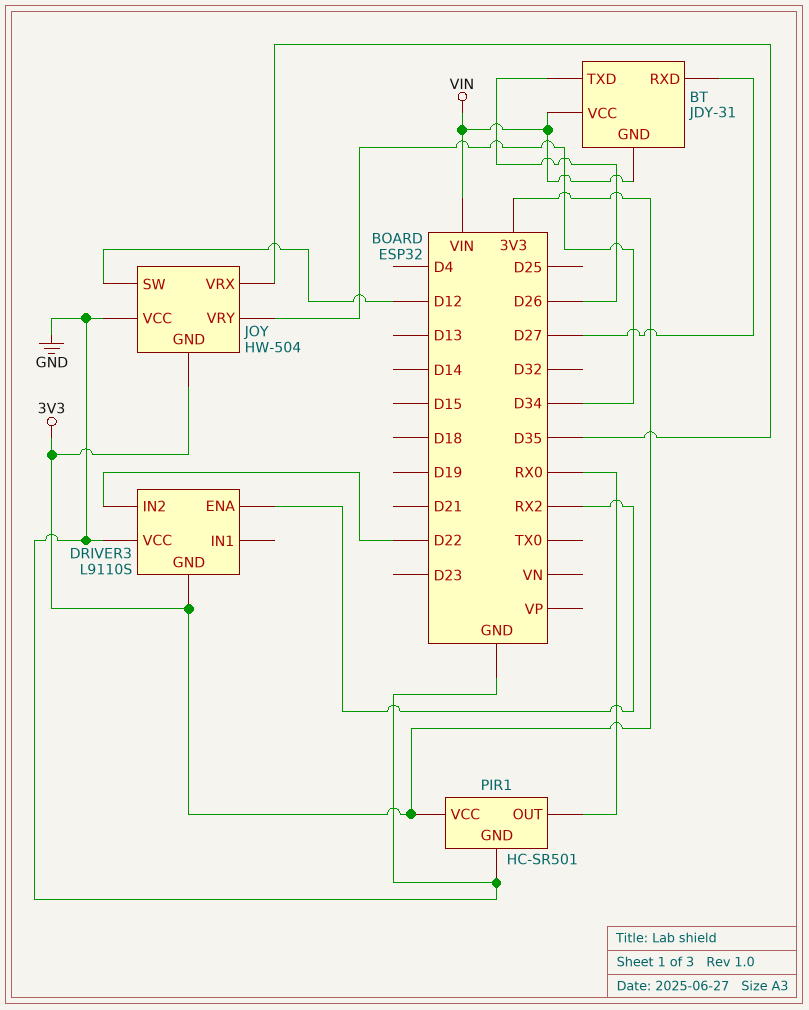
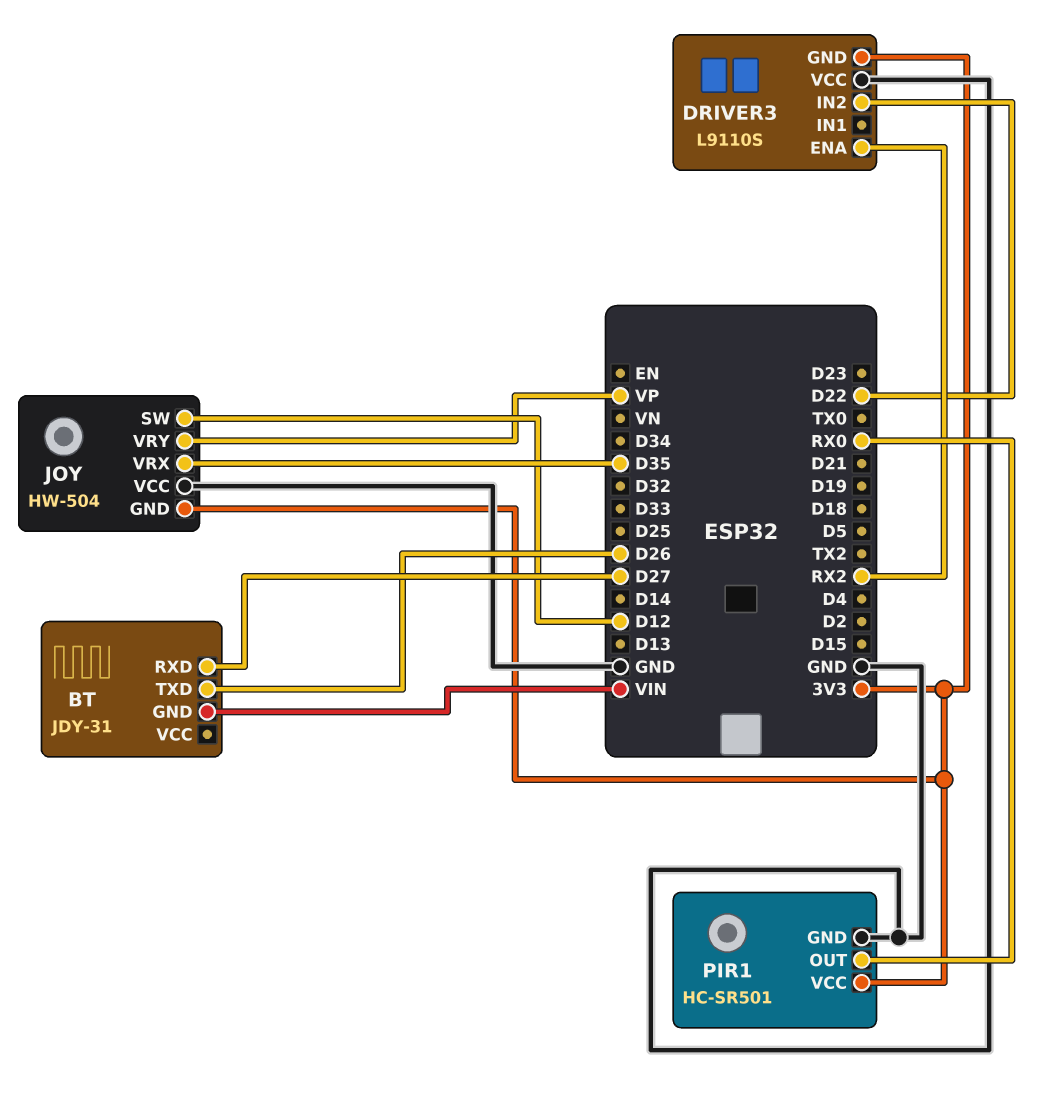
BT pin VCC: VIN -> none
JOY pin VRY: D34 -> VP

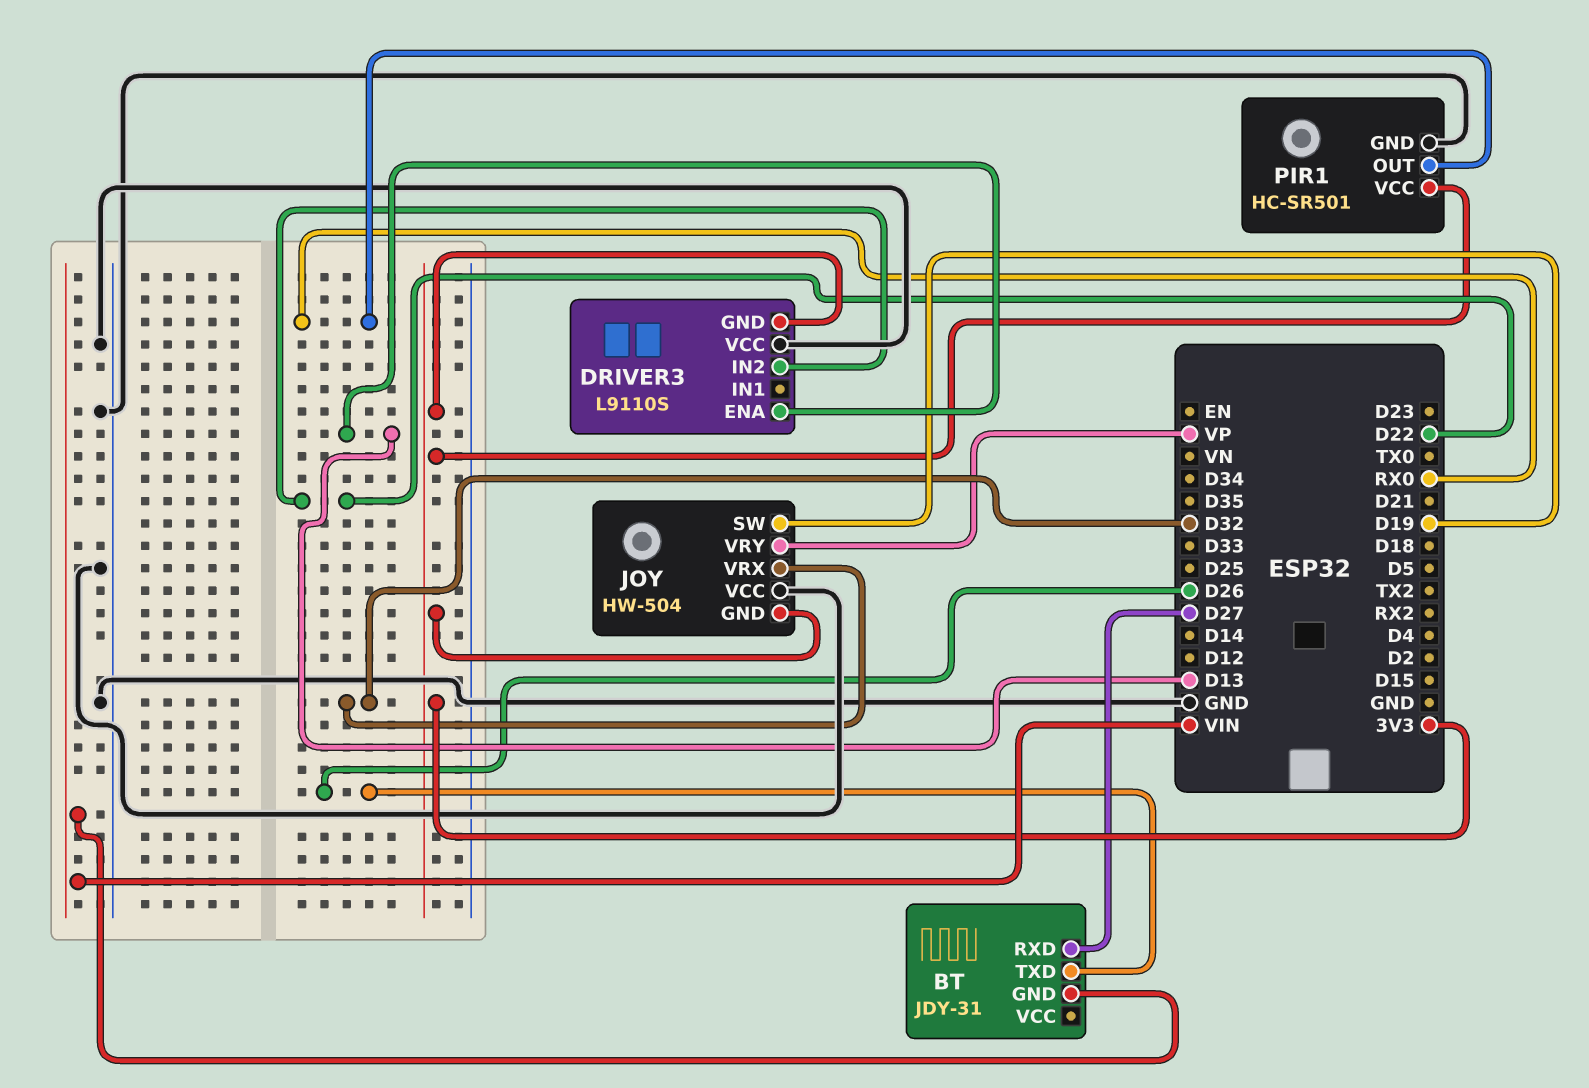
DRIVER3 pin ENA: RX2 -> D13
JOY pin SW: D12 -> D19
JOY pin VRX: D35 -> D32

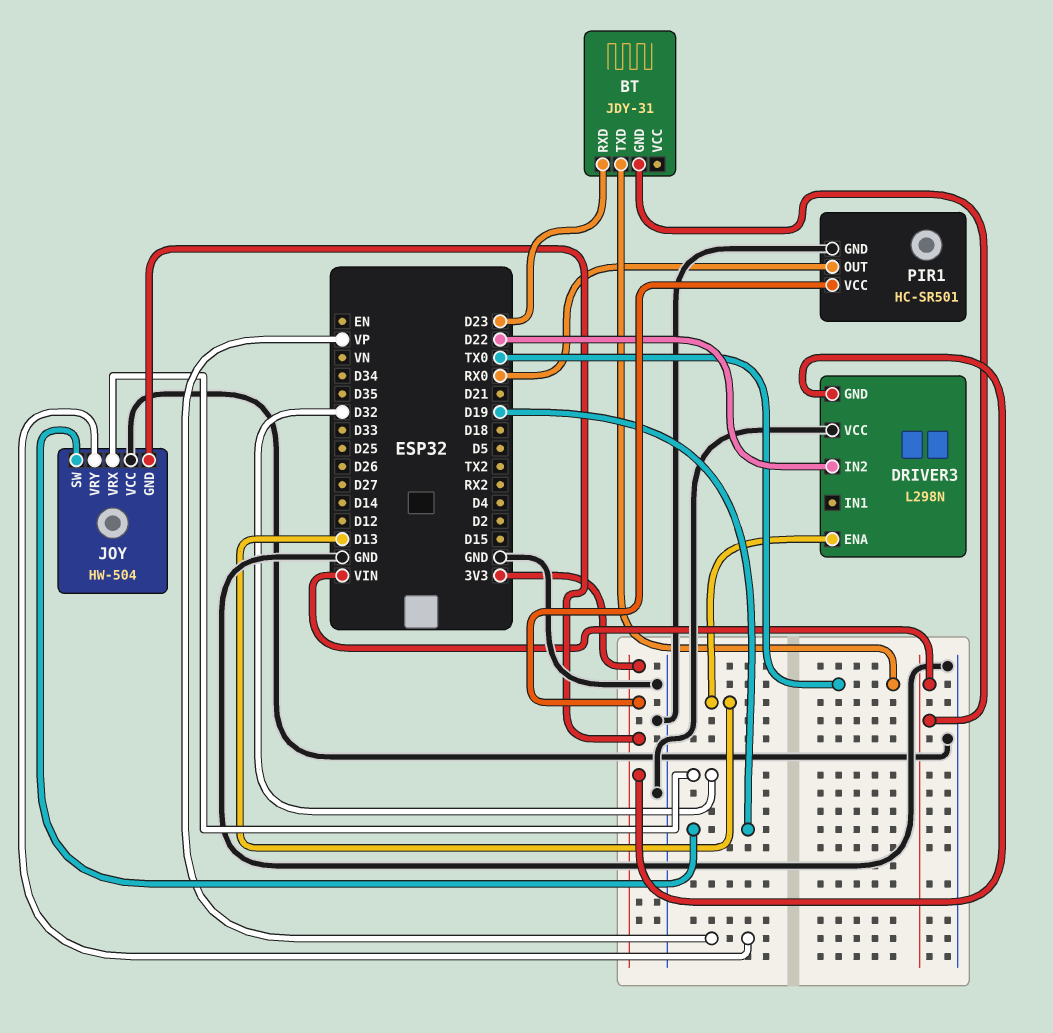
BT pin RXD: D27 -> D23
BT pin TXD: D26 -> TX0
DRIVER3: L9110S -> L298N

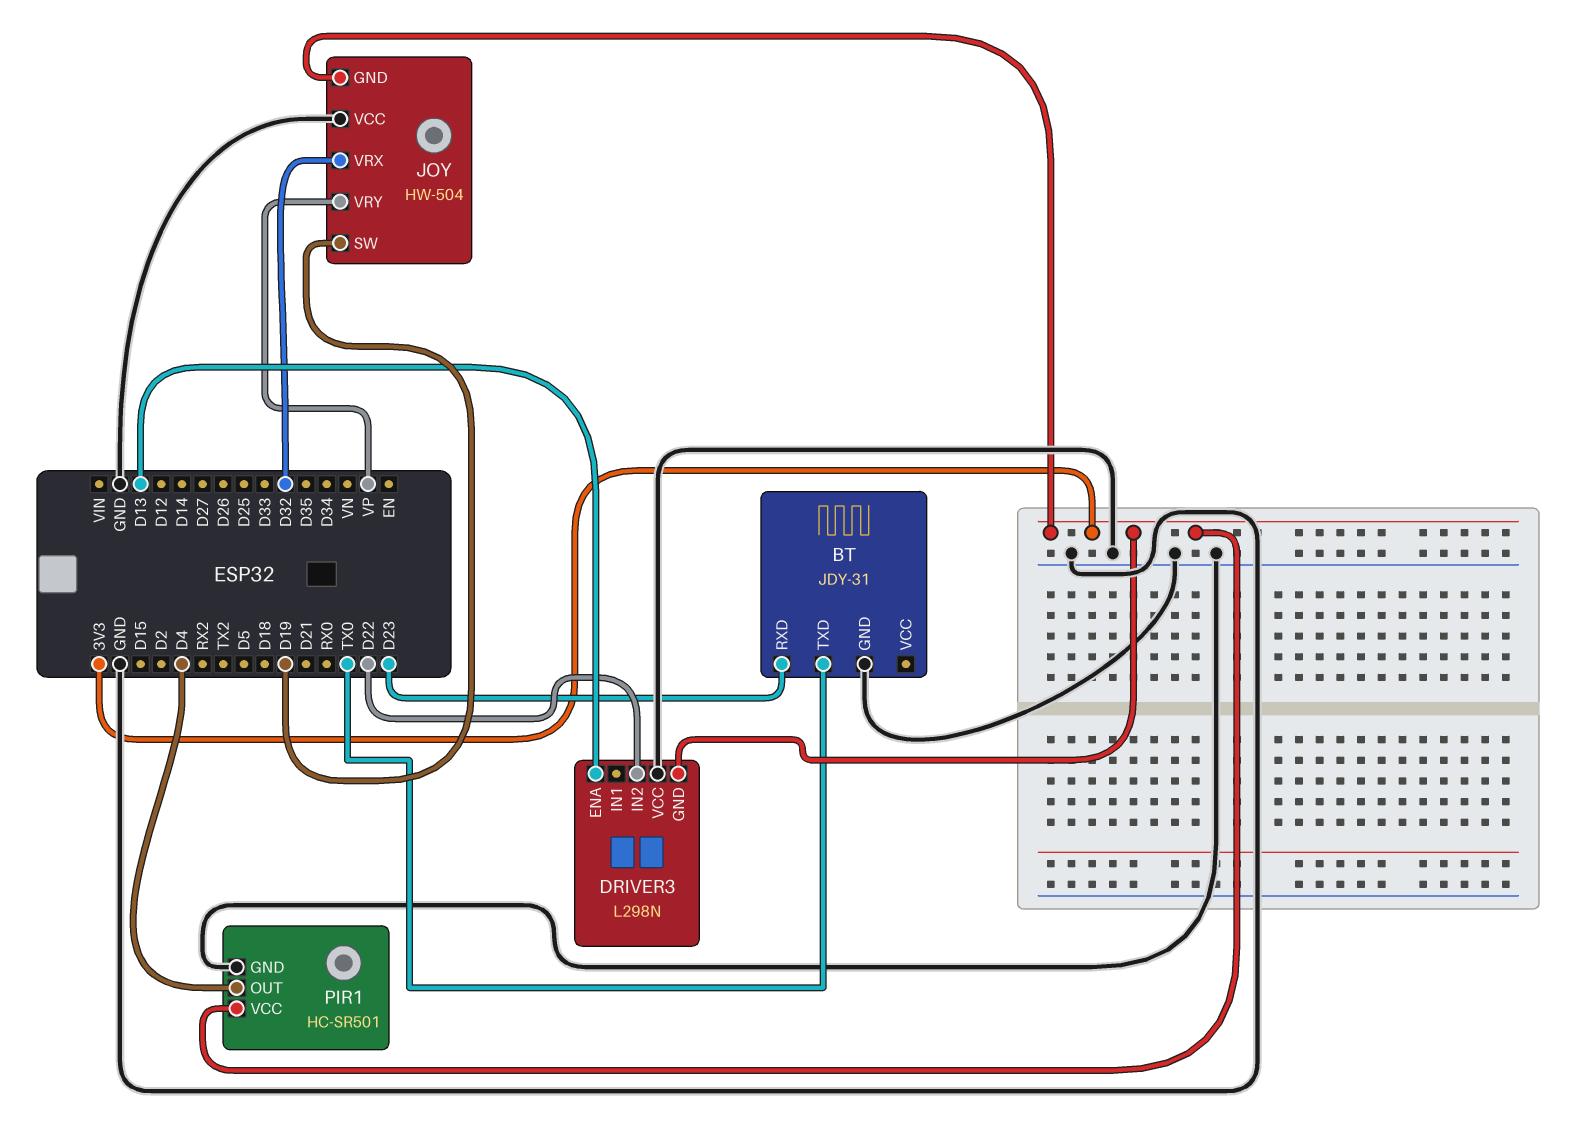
BT pin GND: VIN -> GND
PIR1 pin OUT: RX0 -> D4

